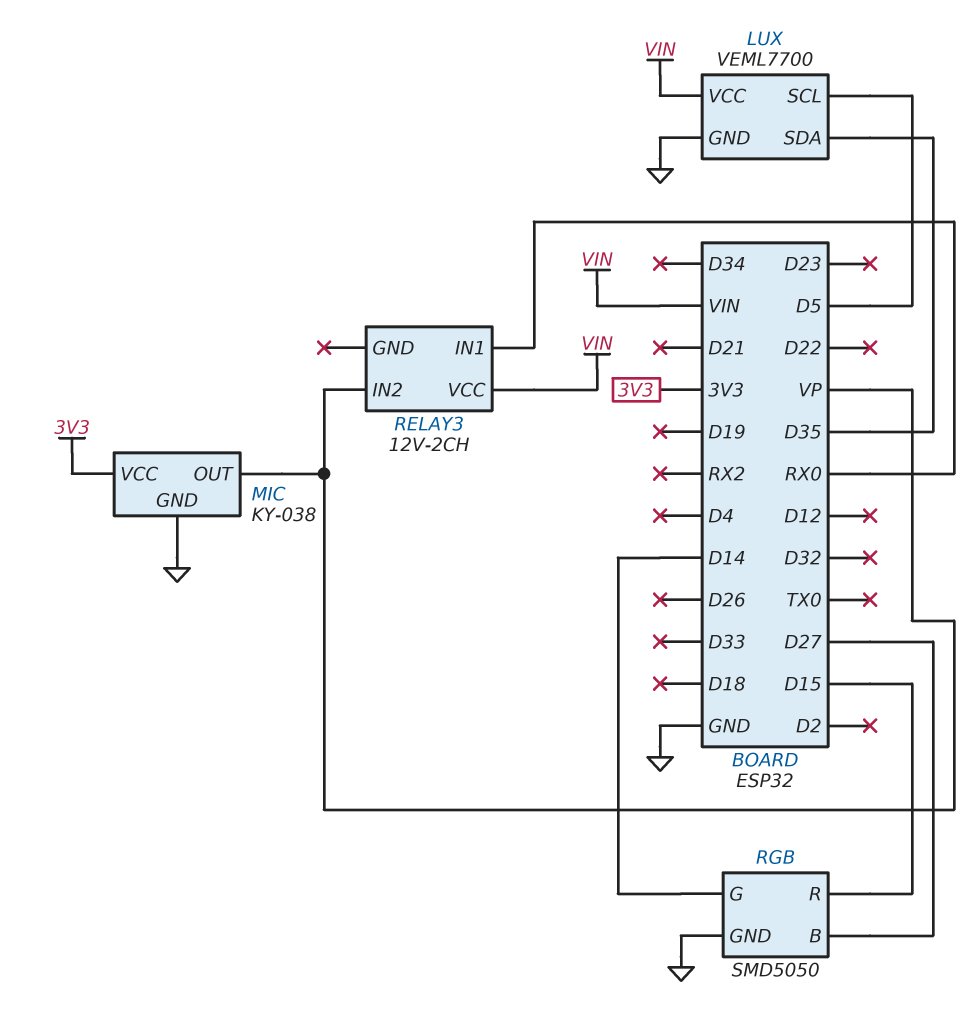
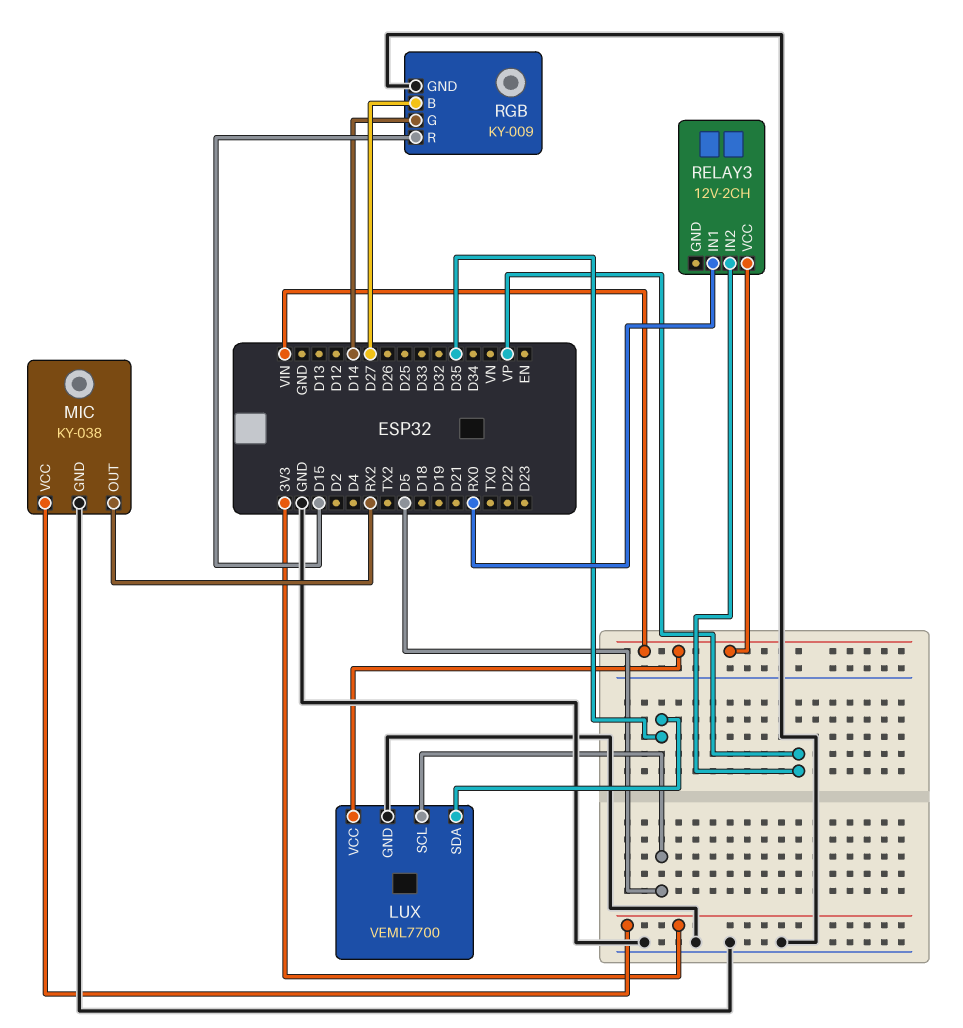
MIC pin OUT: VP -> RX2
RGB: SMD5050 -> KY-009

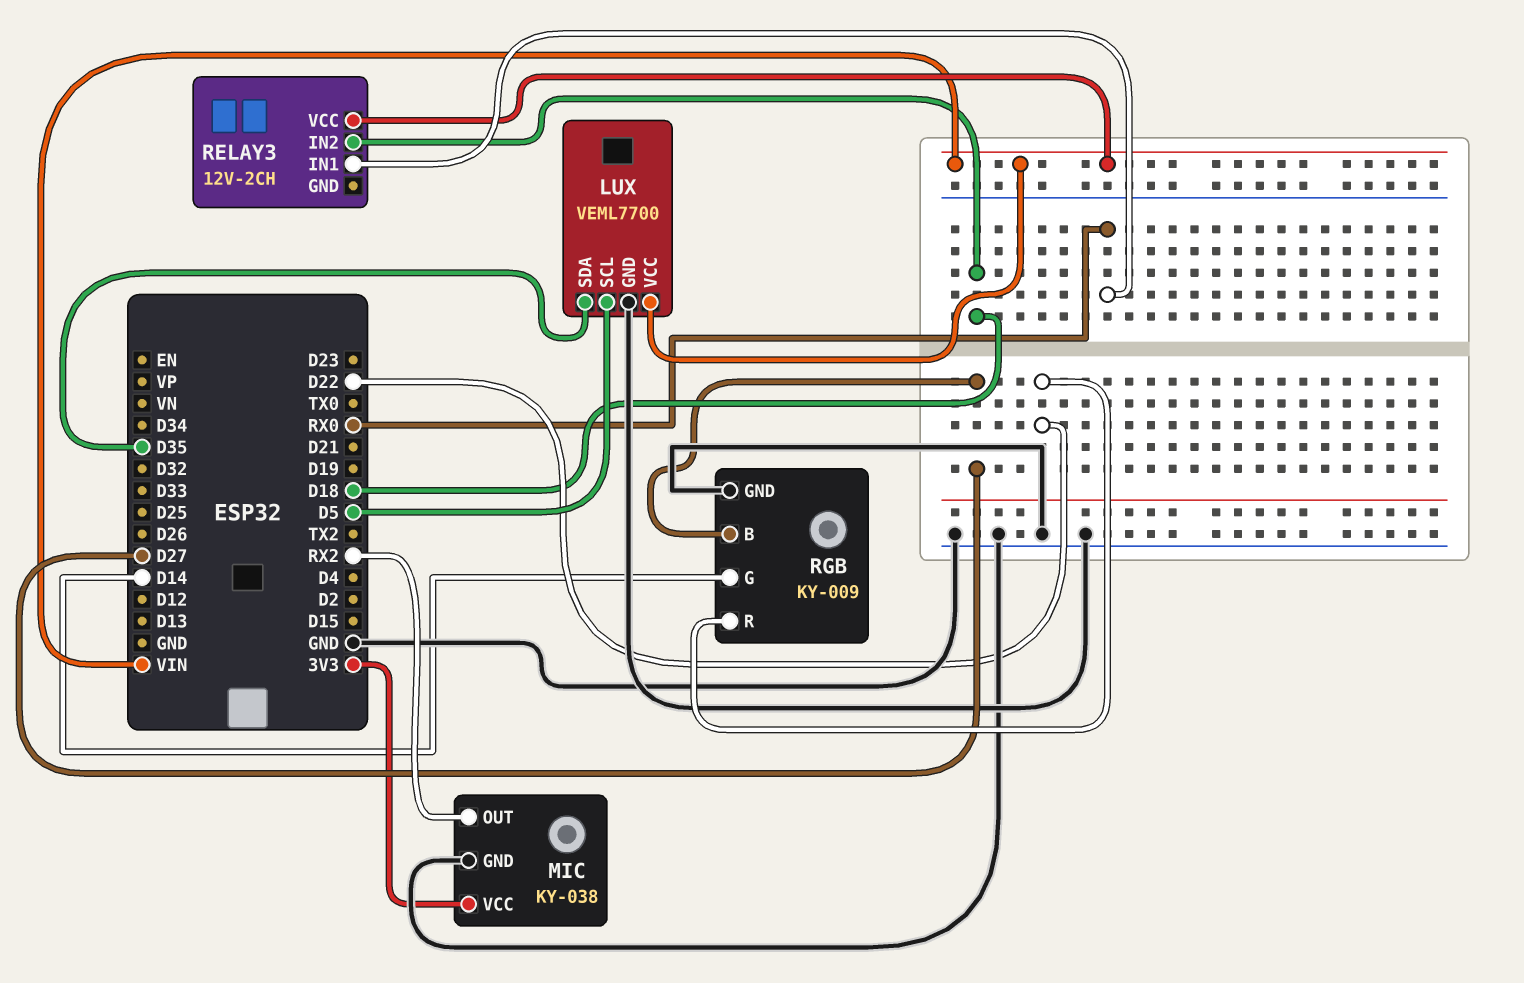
RELAY3 pin IN2: VP -> D18
RGB pin R: D15 -> D22

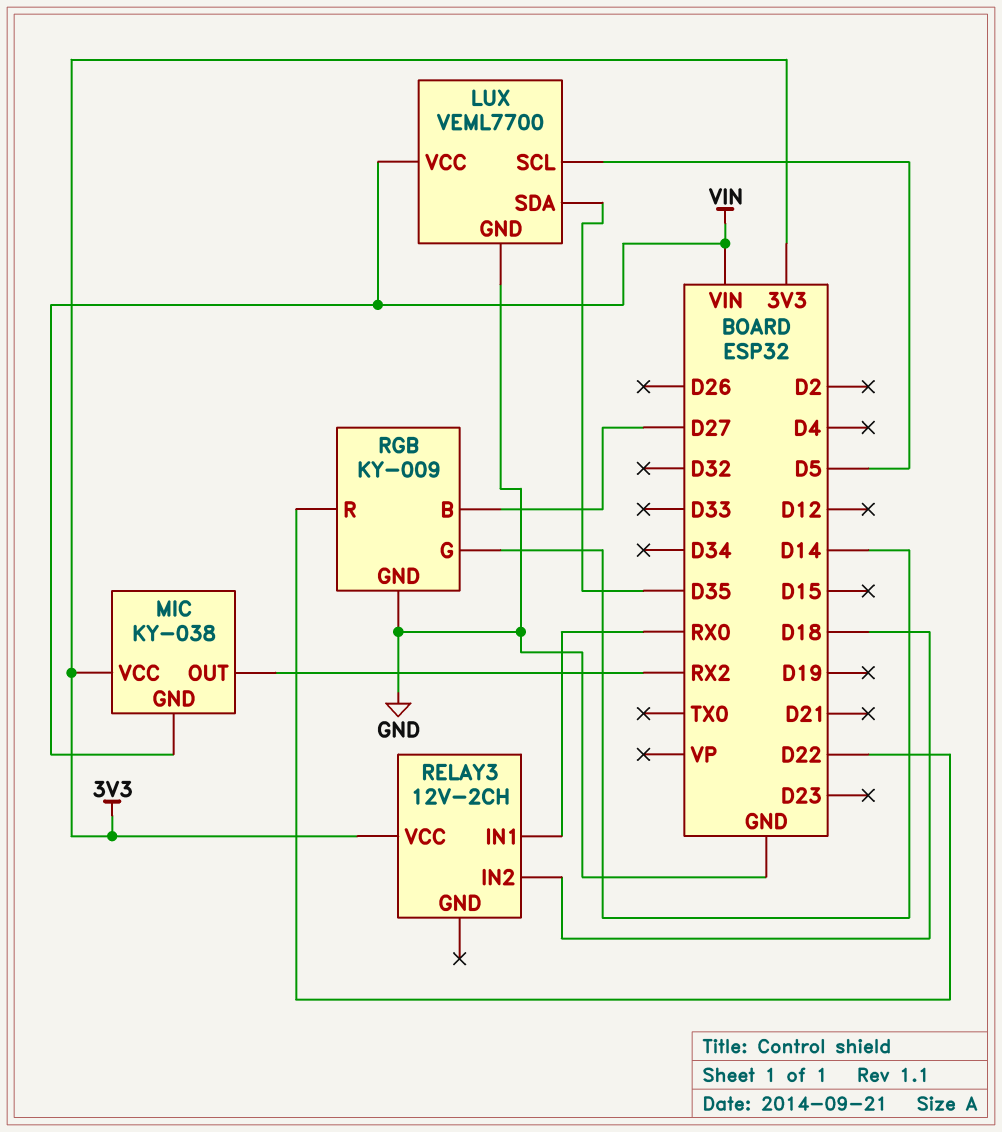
MIC pin GND: GND -> VIN
RELAY3 pin VCC: VIN -> 3V3

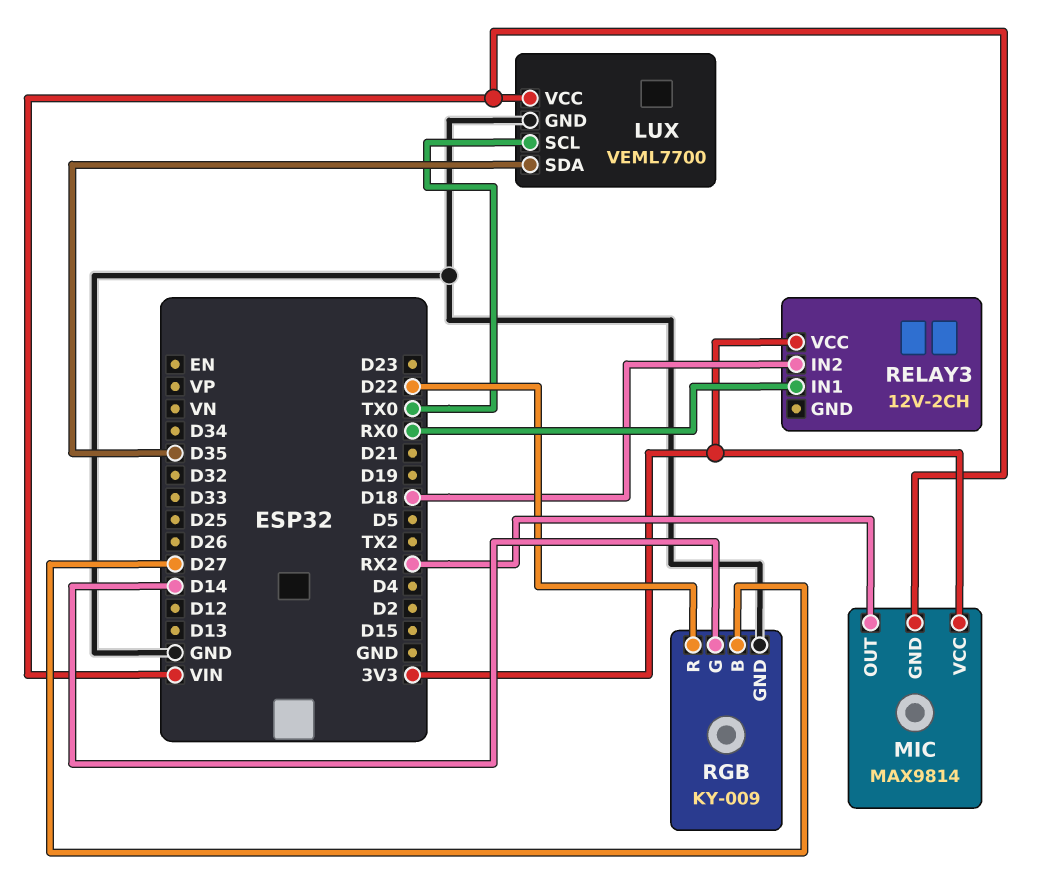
LUX pin SCL: D5 -> TX0
MIC: KY-038 -> MAX9814

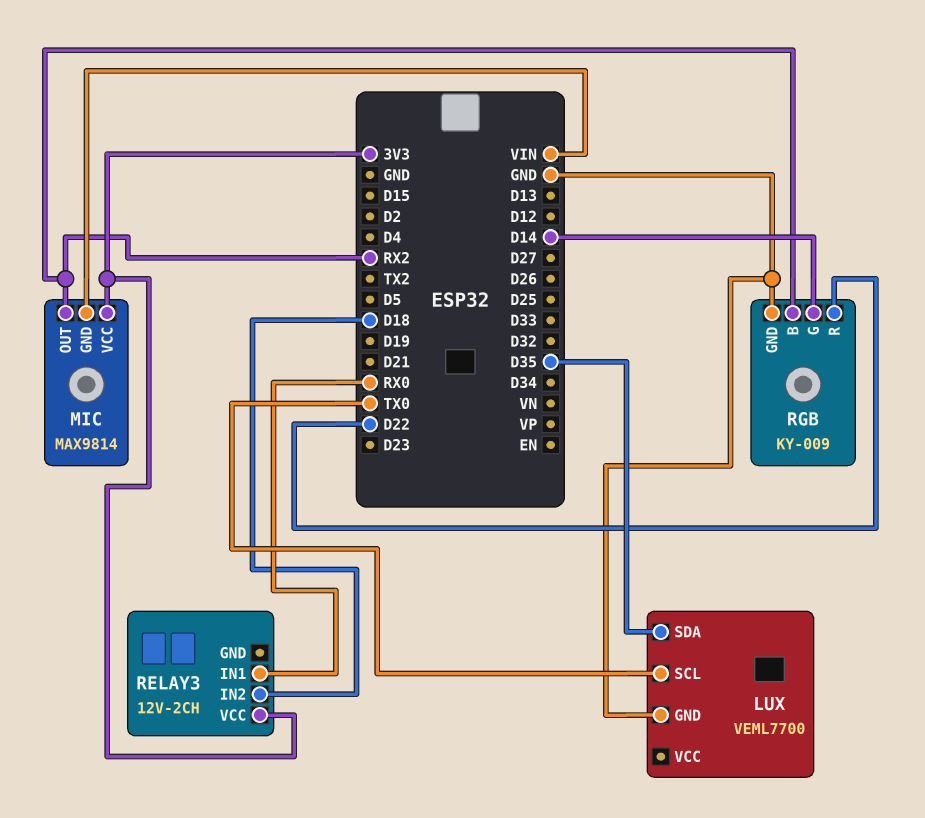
LUX pin VCC: VIN -> none
RGB pin B: D27 -> RX2

